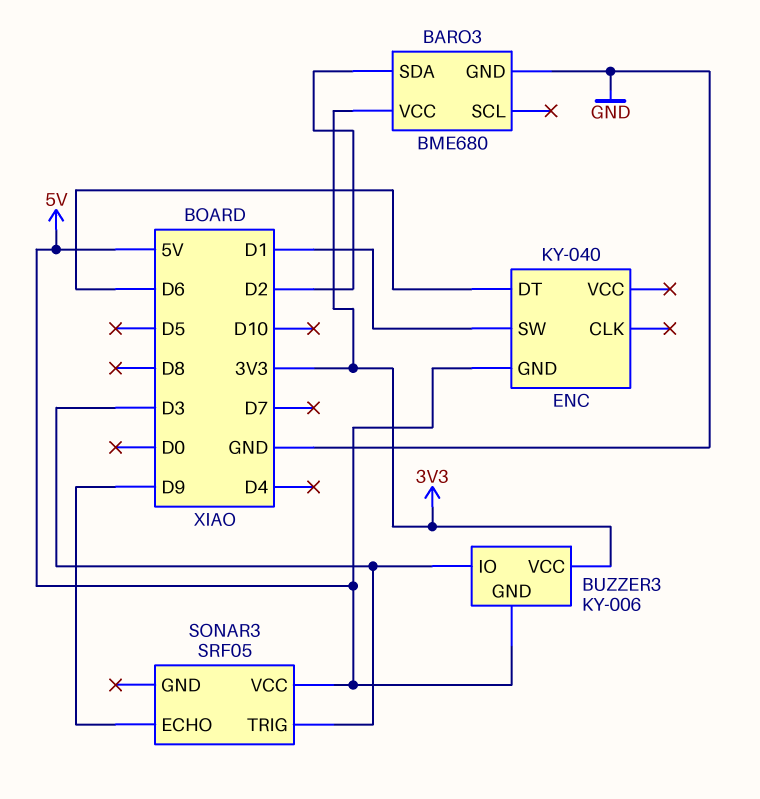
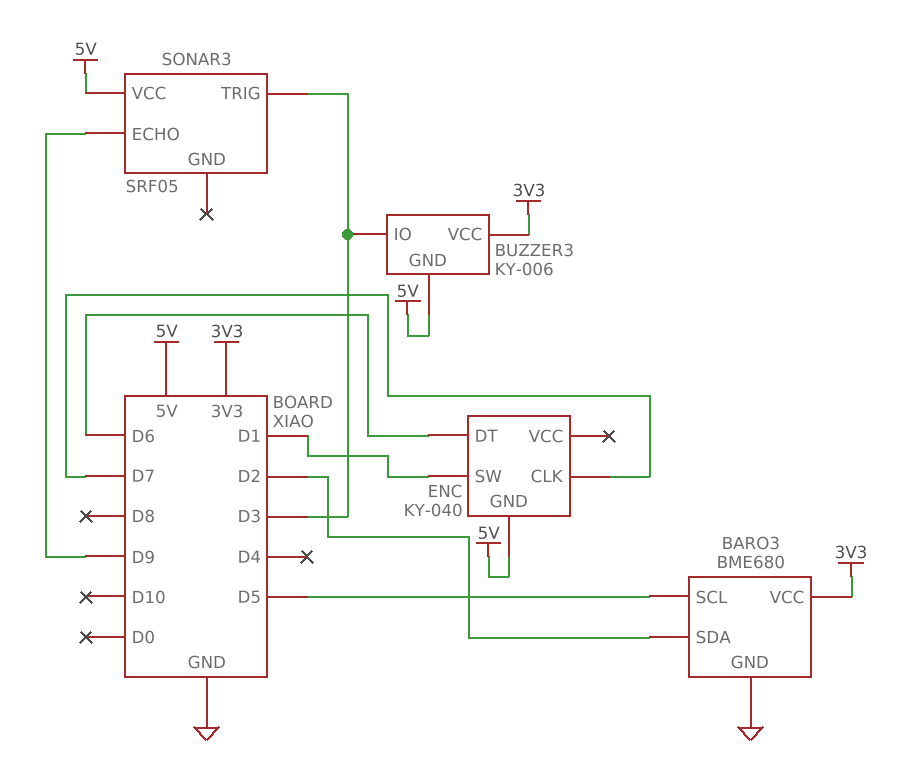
BARO3 pin SCL: none -> D5
ENC pin CLK: none -> D7

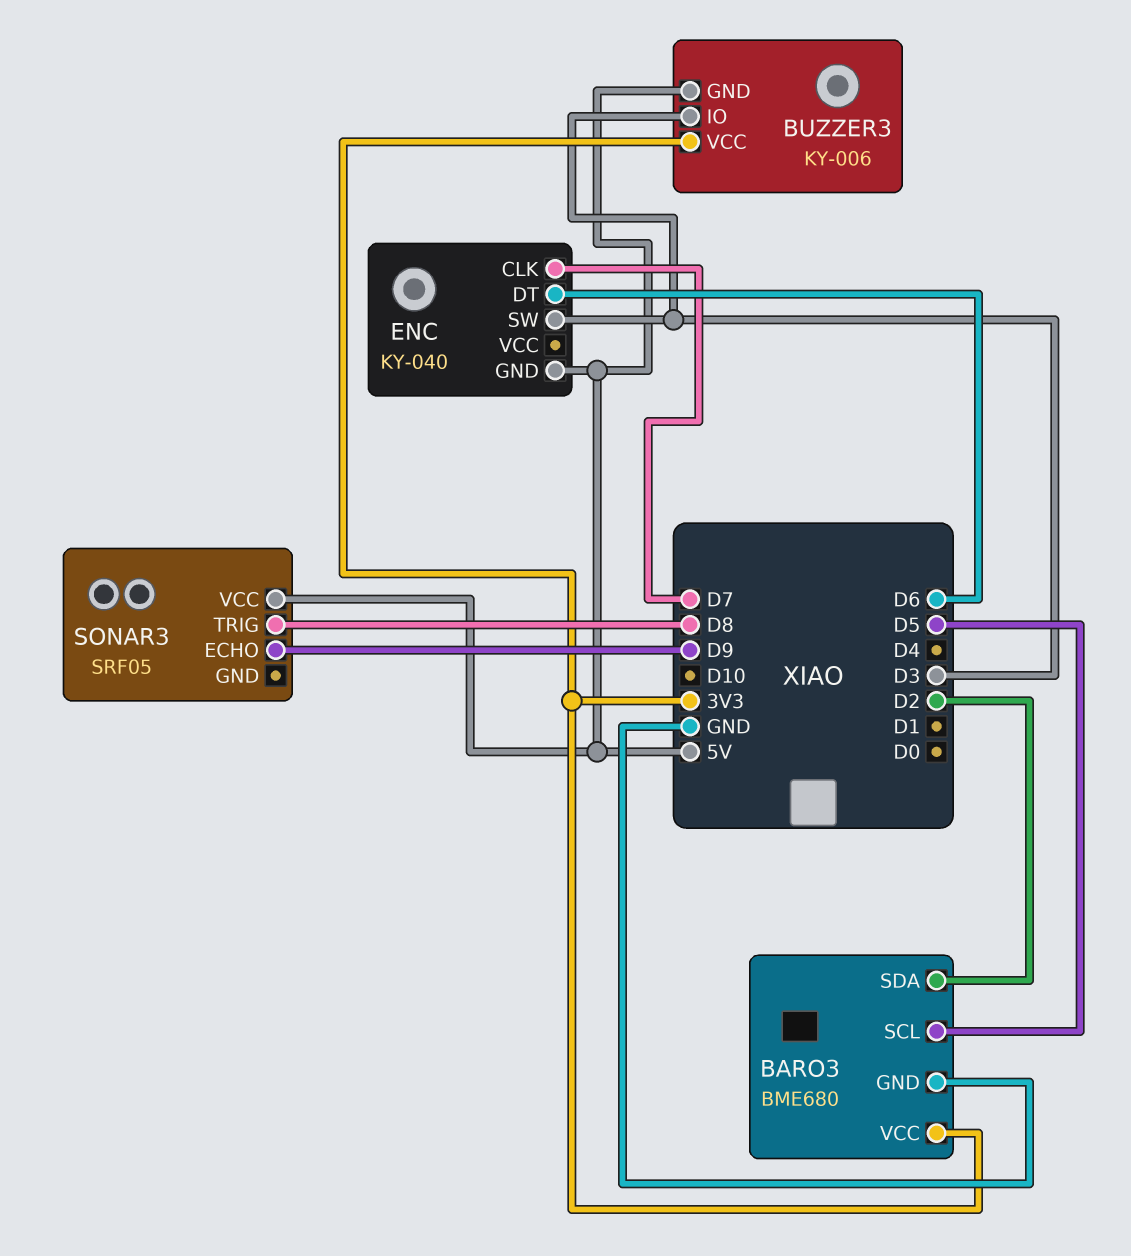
ENC pin SW: D1 -> D3
SONAR3 pin TRIG: D3 -> D8

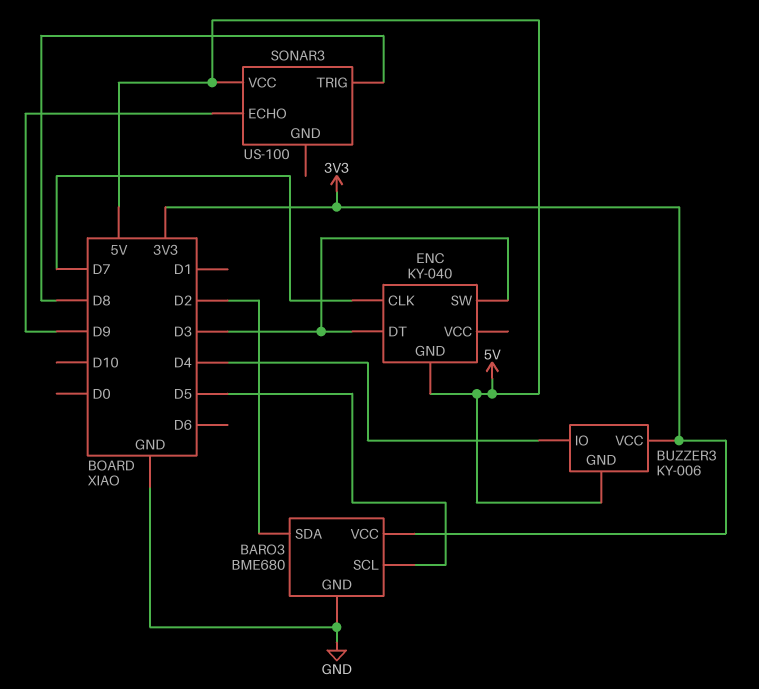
BUZZER3 pin IO: D3 -> D4
ENC pin DT: D6 -> D3
SONAR3: SRF05 -> US-100

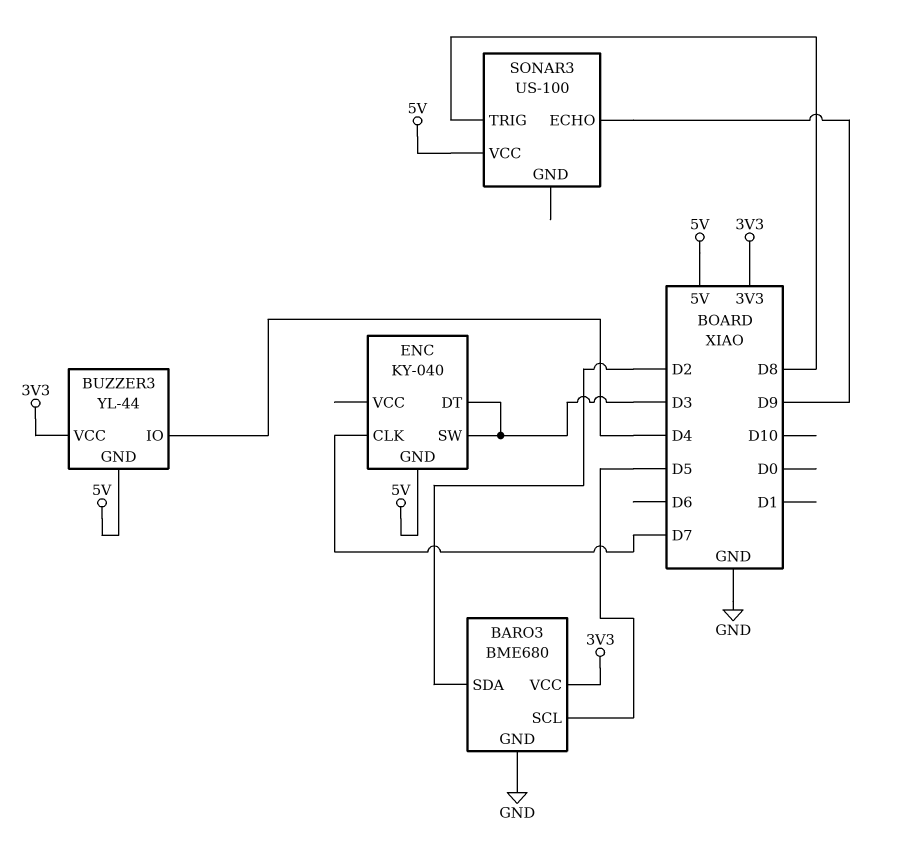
BUZZER3: KY-006 -> YL-44

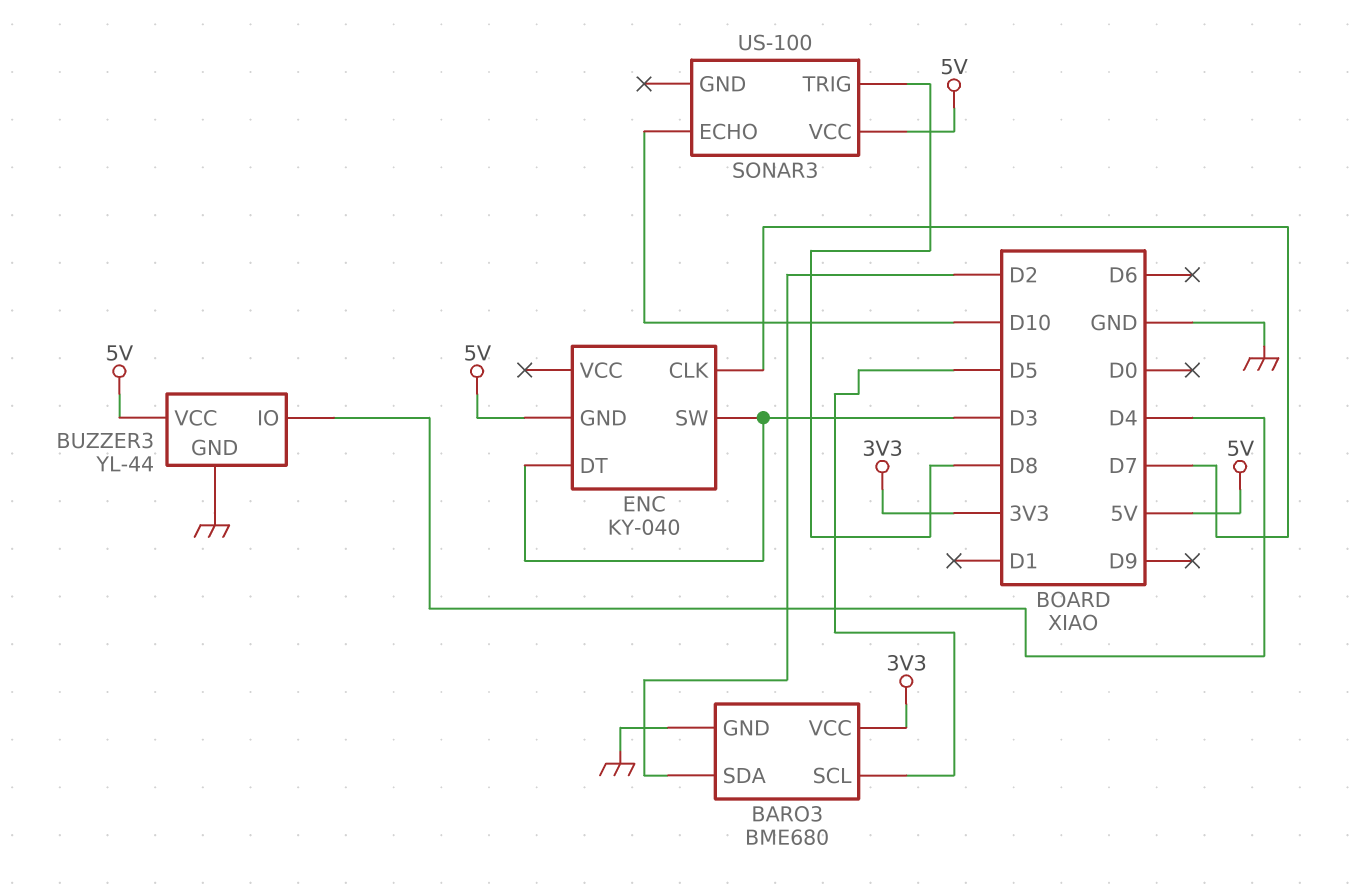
BUZZER3 pin GND: 5V -> GND
BUZZER3 pin VCC: 3V3 -> 5V
SONAR3 pin ECHO: D9 -> D10

